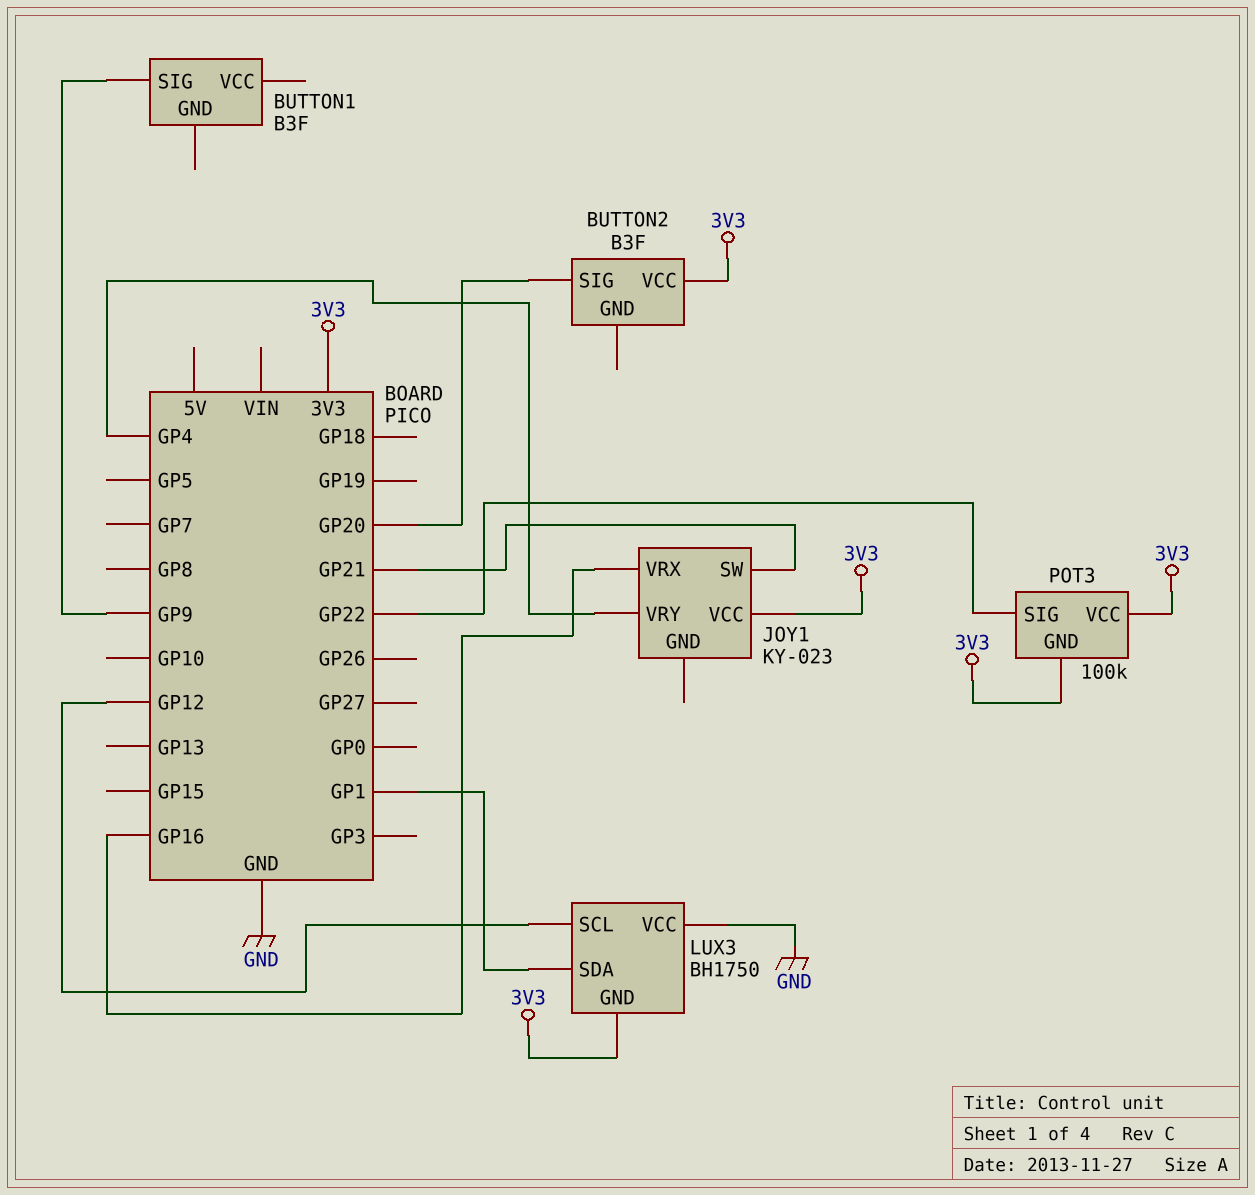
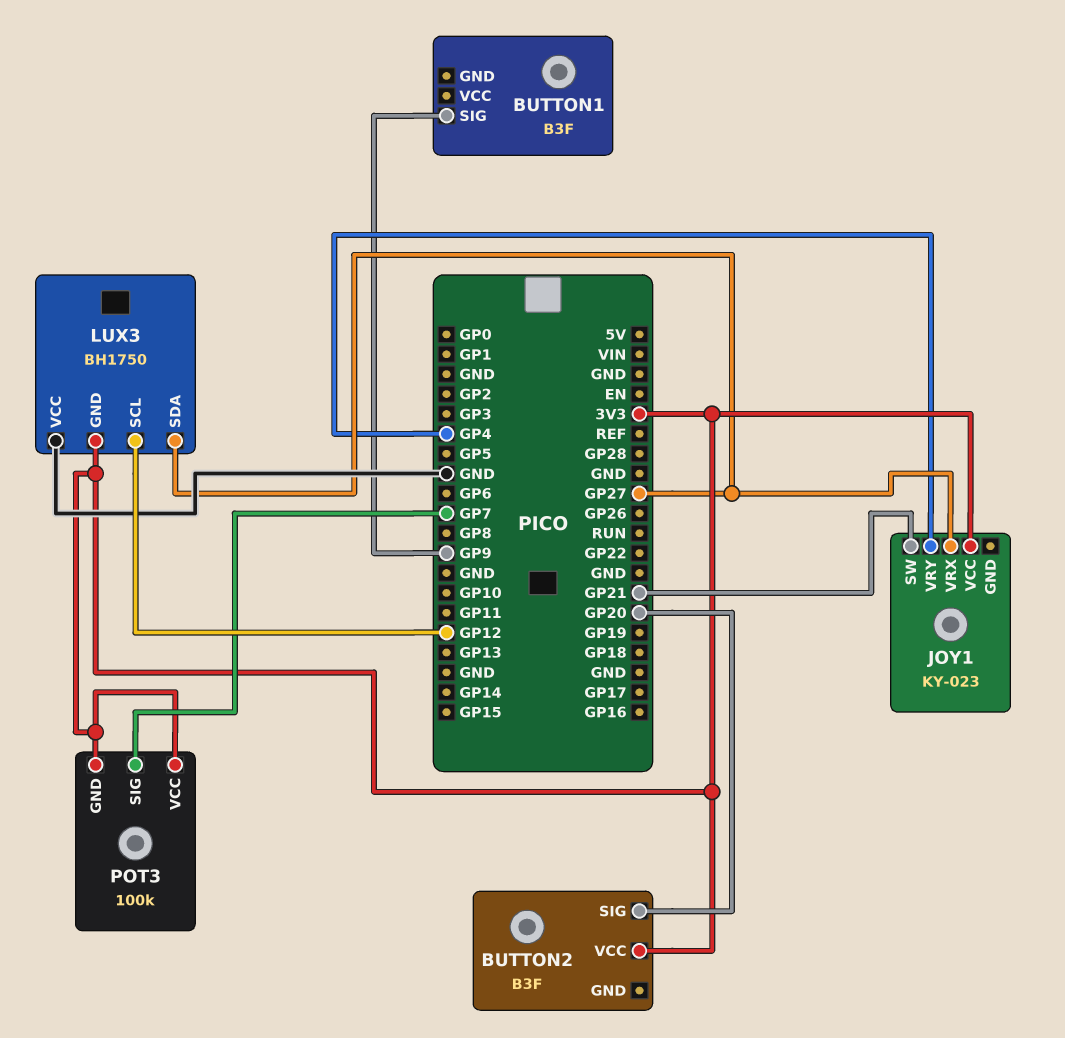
JOY1 pin VRX: GP16 -> GP27
LUX3 pin SDA: GP1 -> GP27
POT3 pin SIG: GP22 -> GP7

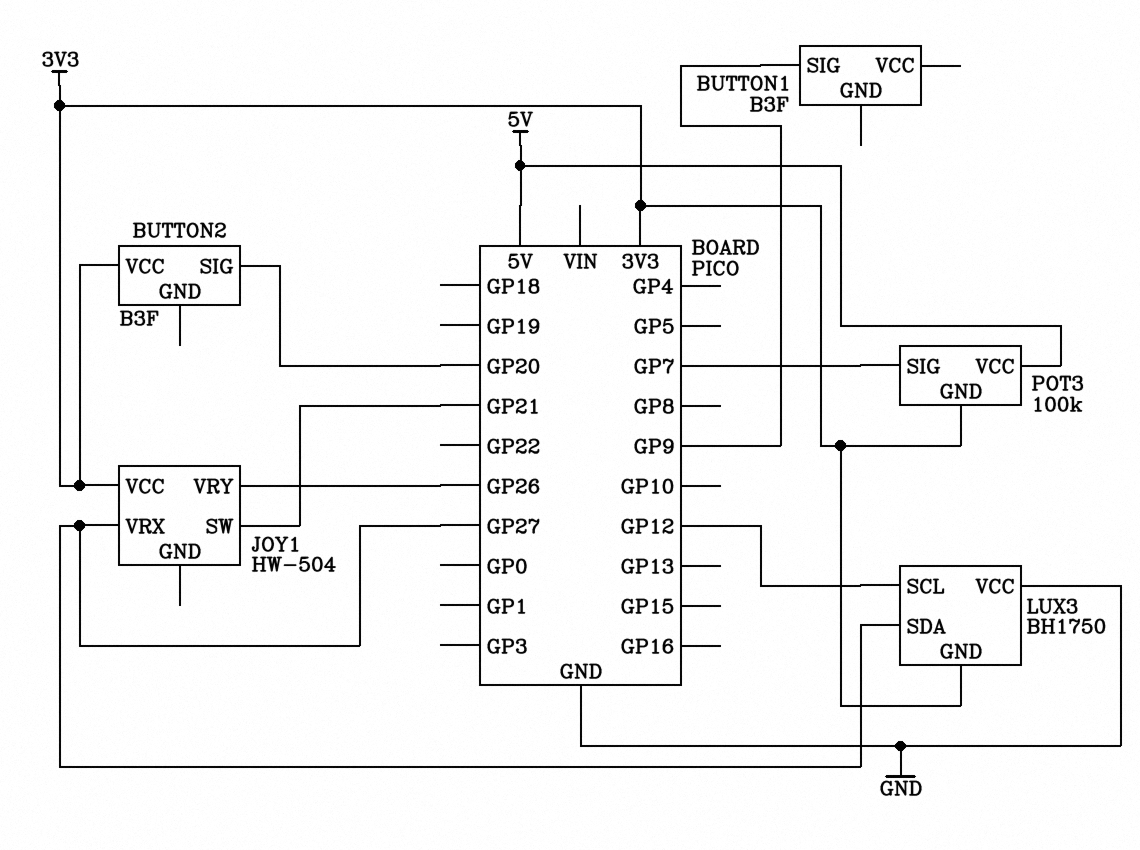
JOY1: KY-023 -> HW-504
JOY1 pin VRY: GP4 -> GP26
POT3 pin VCC: 3V3 -> 5V

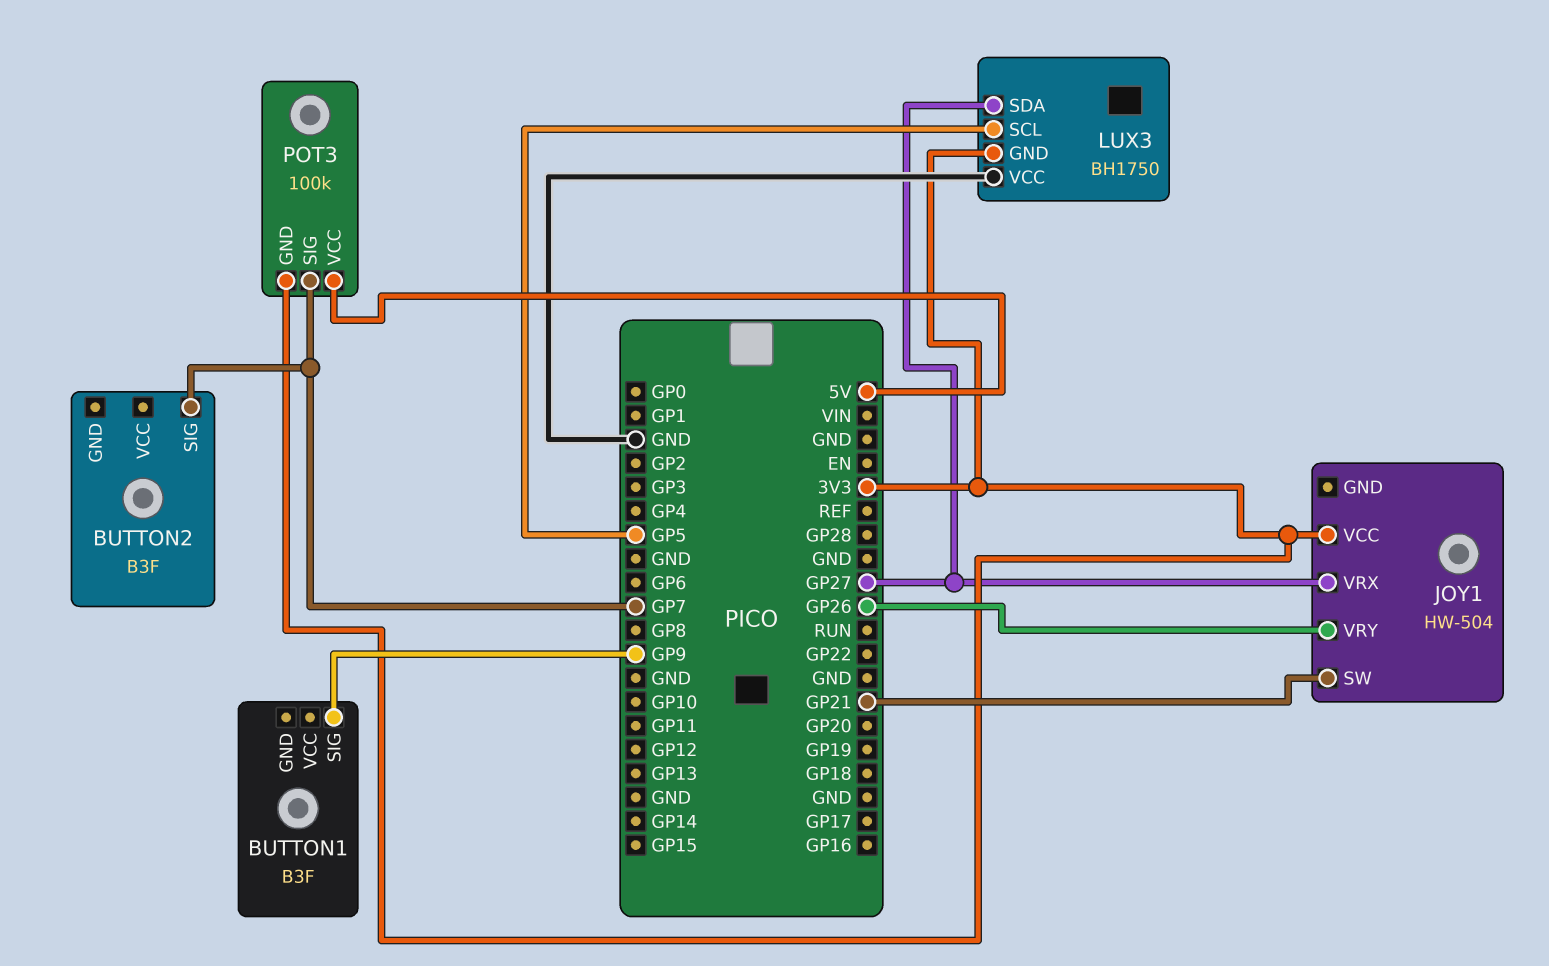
BUTTON2 pin SIG: GP20 -> GP7
BUTTON2 pin VCC: 3V3 -> none
LUX3 pin SCL: GP12 -> GP5

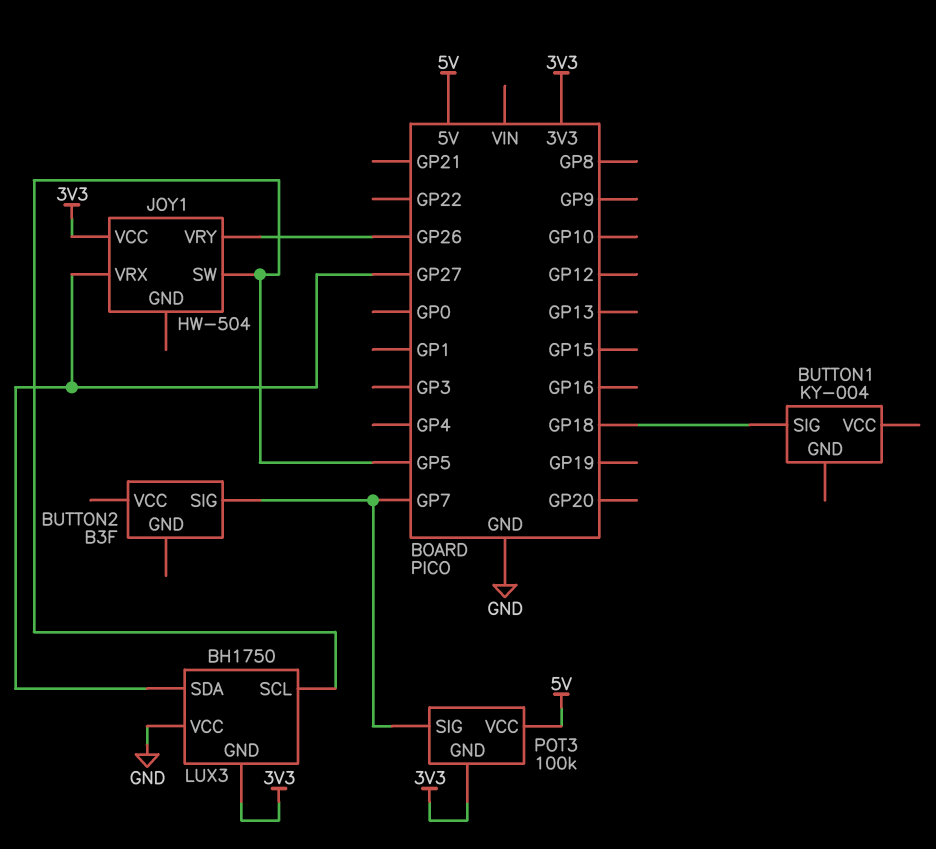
BUTTON1: B3F -> KY-004
BUTTON1 pin SIG: GP9 -> GP18
JOY1 pin SW: GP21 -> GP5

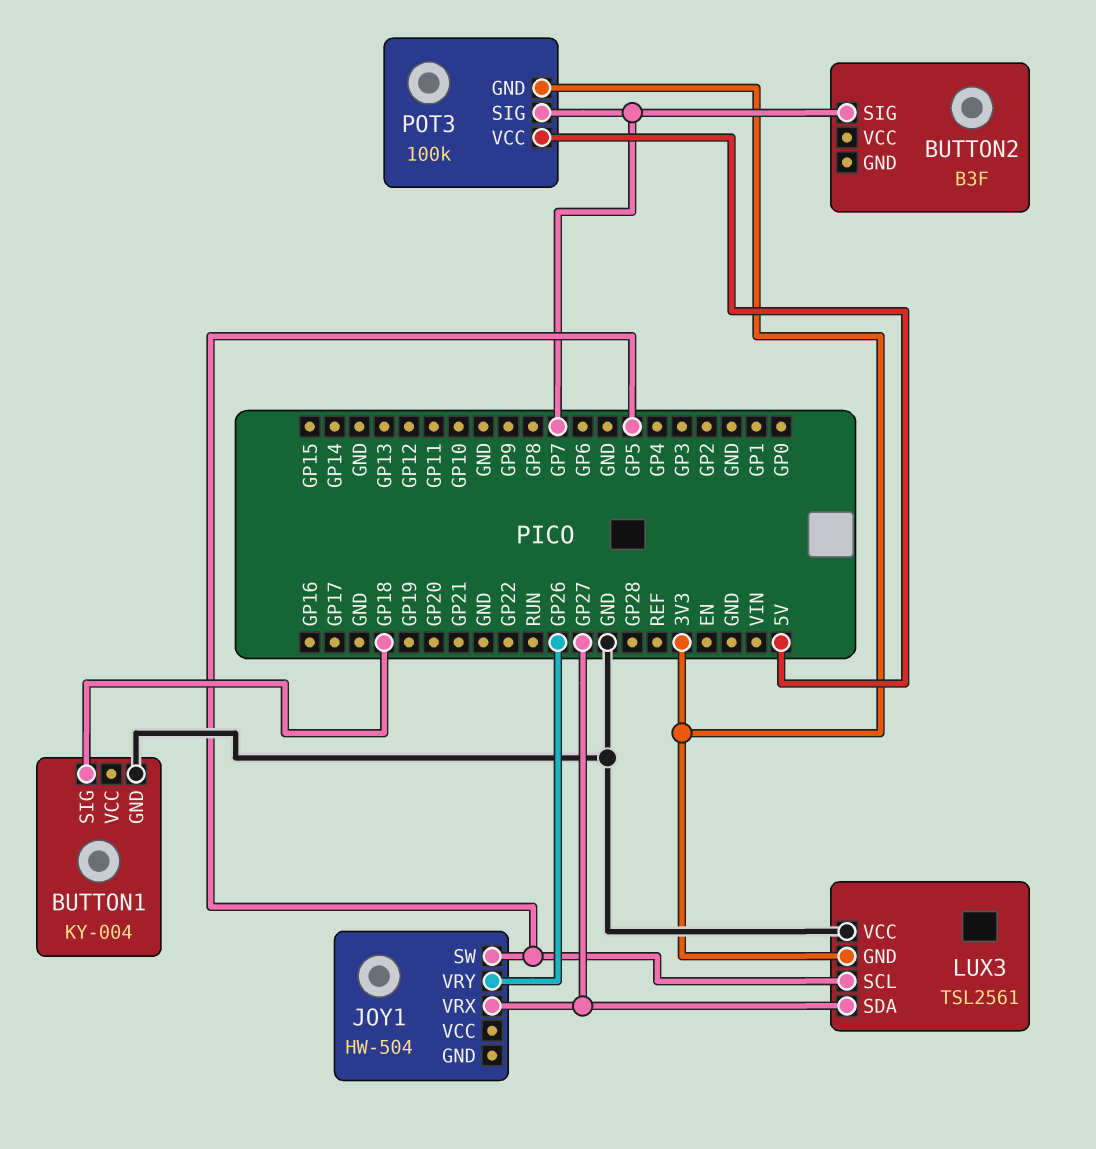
BUTTON1 pin GND: none -> GND
JOY1 pin VCC: 3V3 -> none
LUX3: BH1750 -> TSL2561

